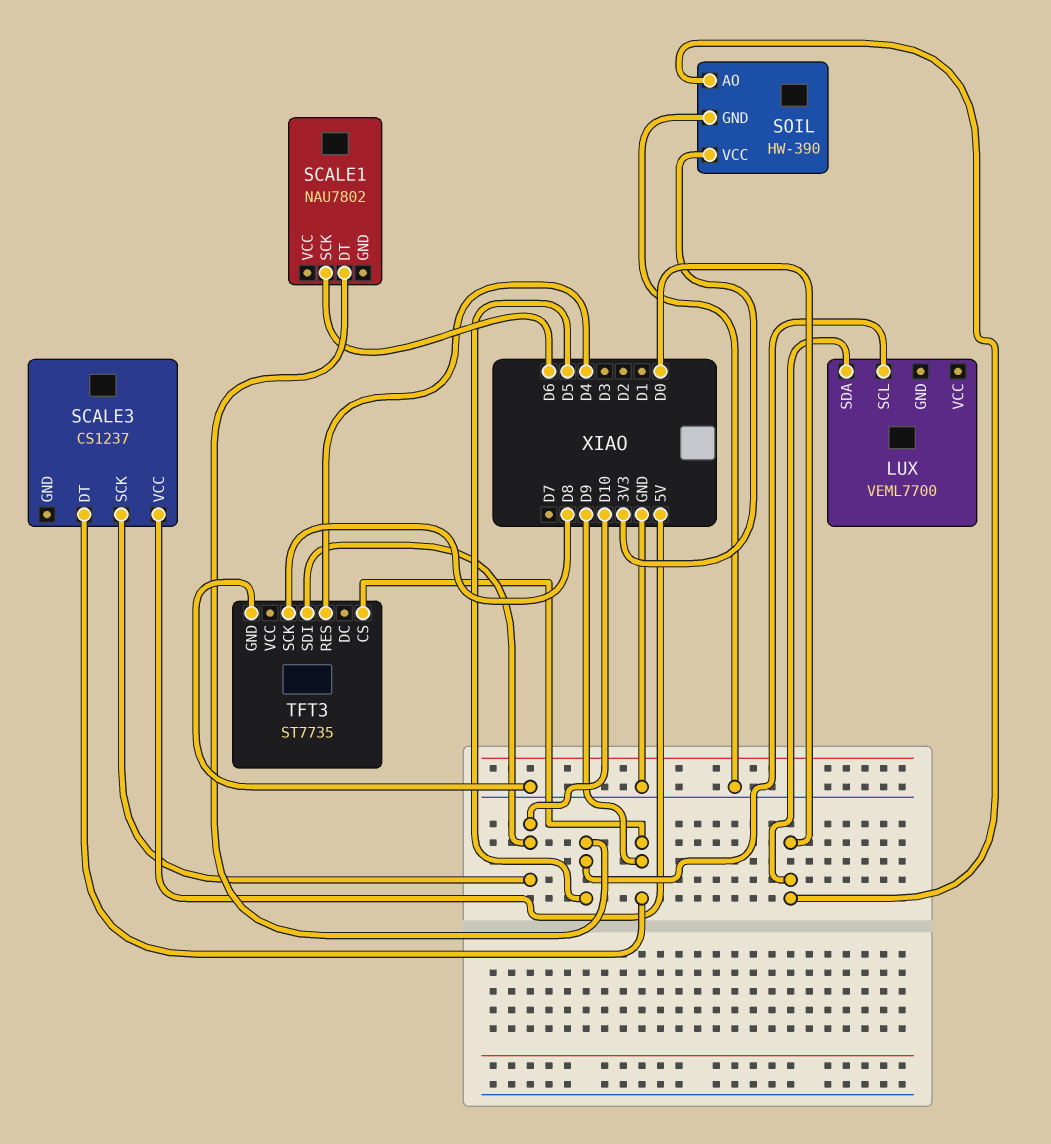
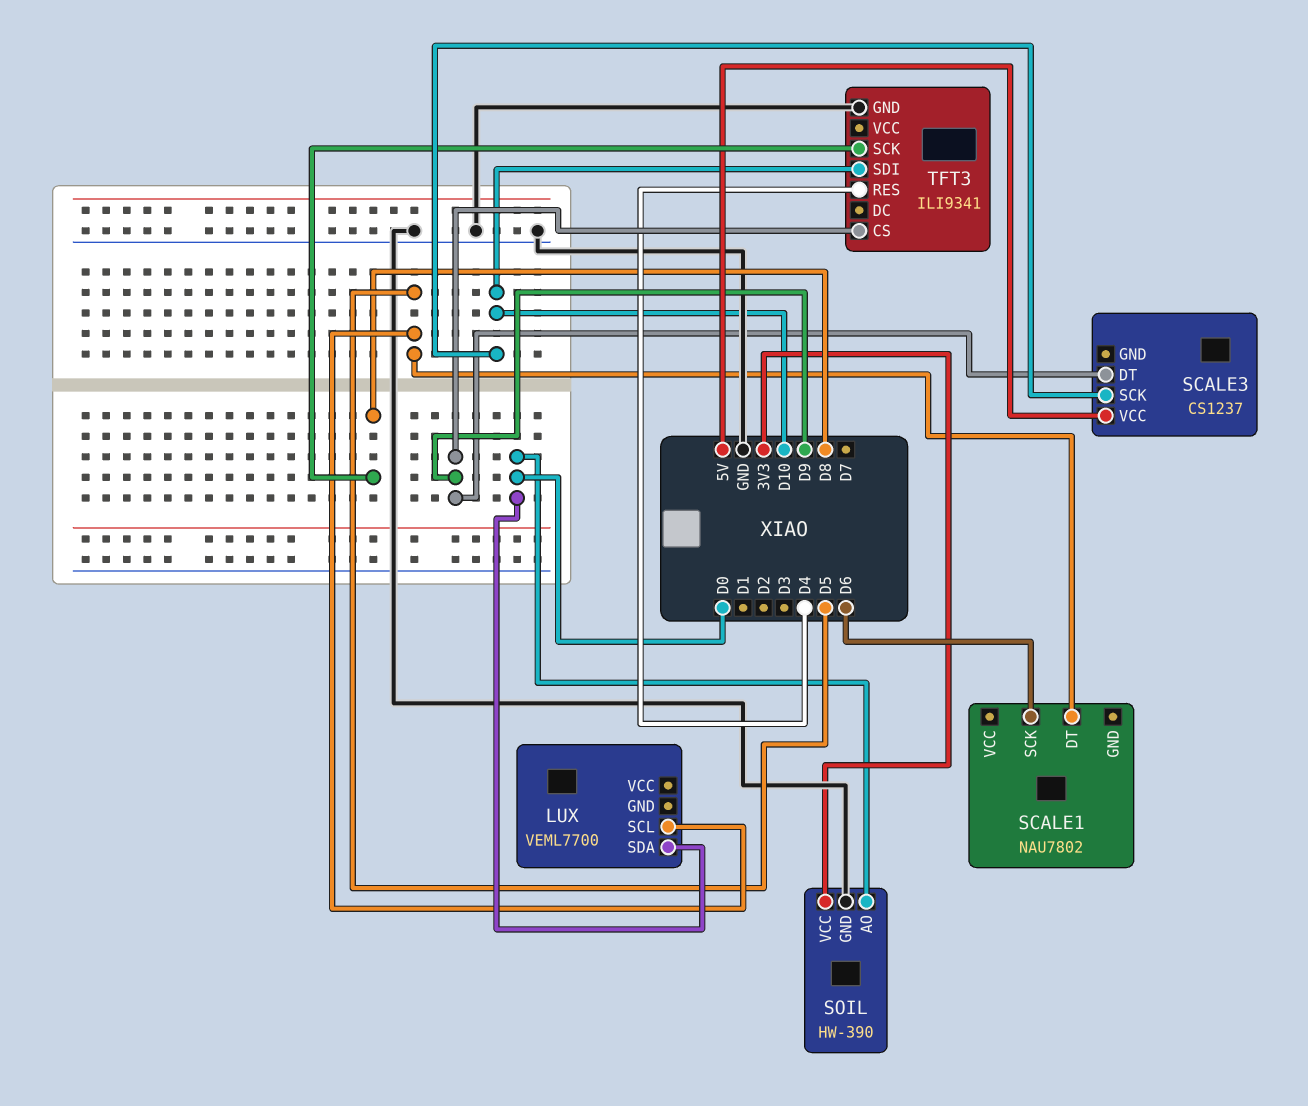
TFT3: ST7735 -> ILI9341

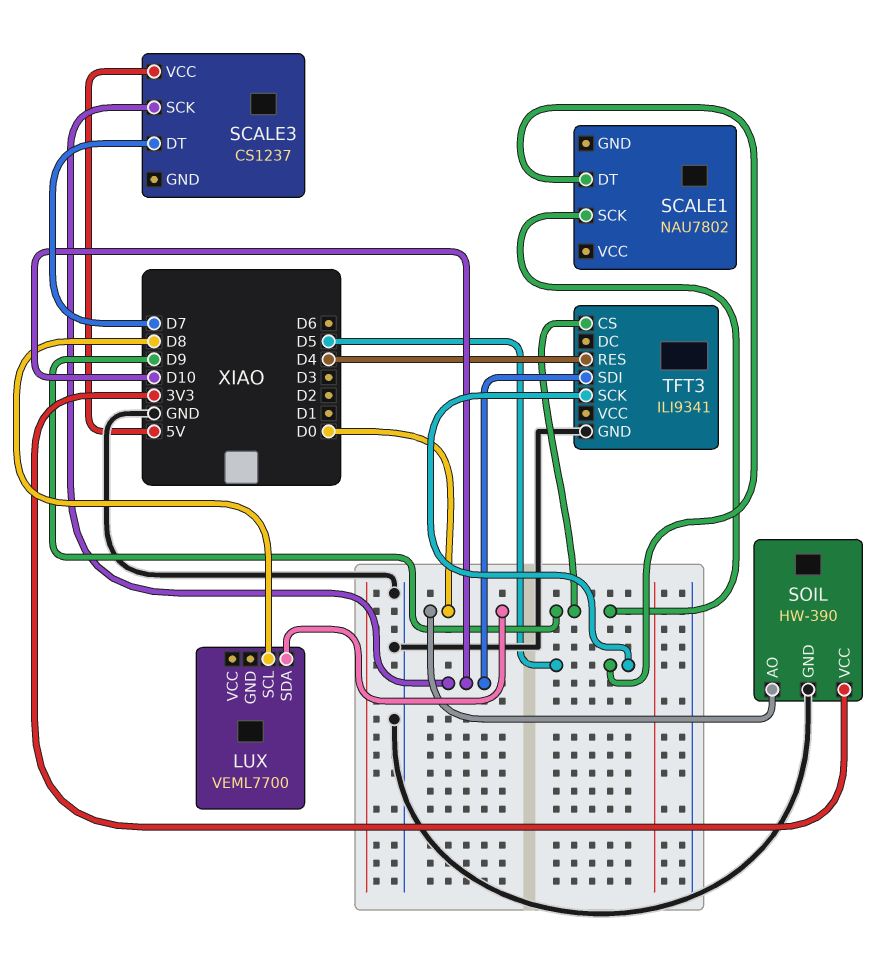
LUX pin SCL: D5 -> D8
SCALE1 pin SCK: D6 -> D9
SCALE3 pin DT: D9 -> D7
TFT3 pin SCK: D8 -> D5

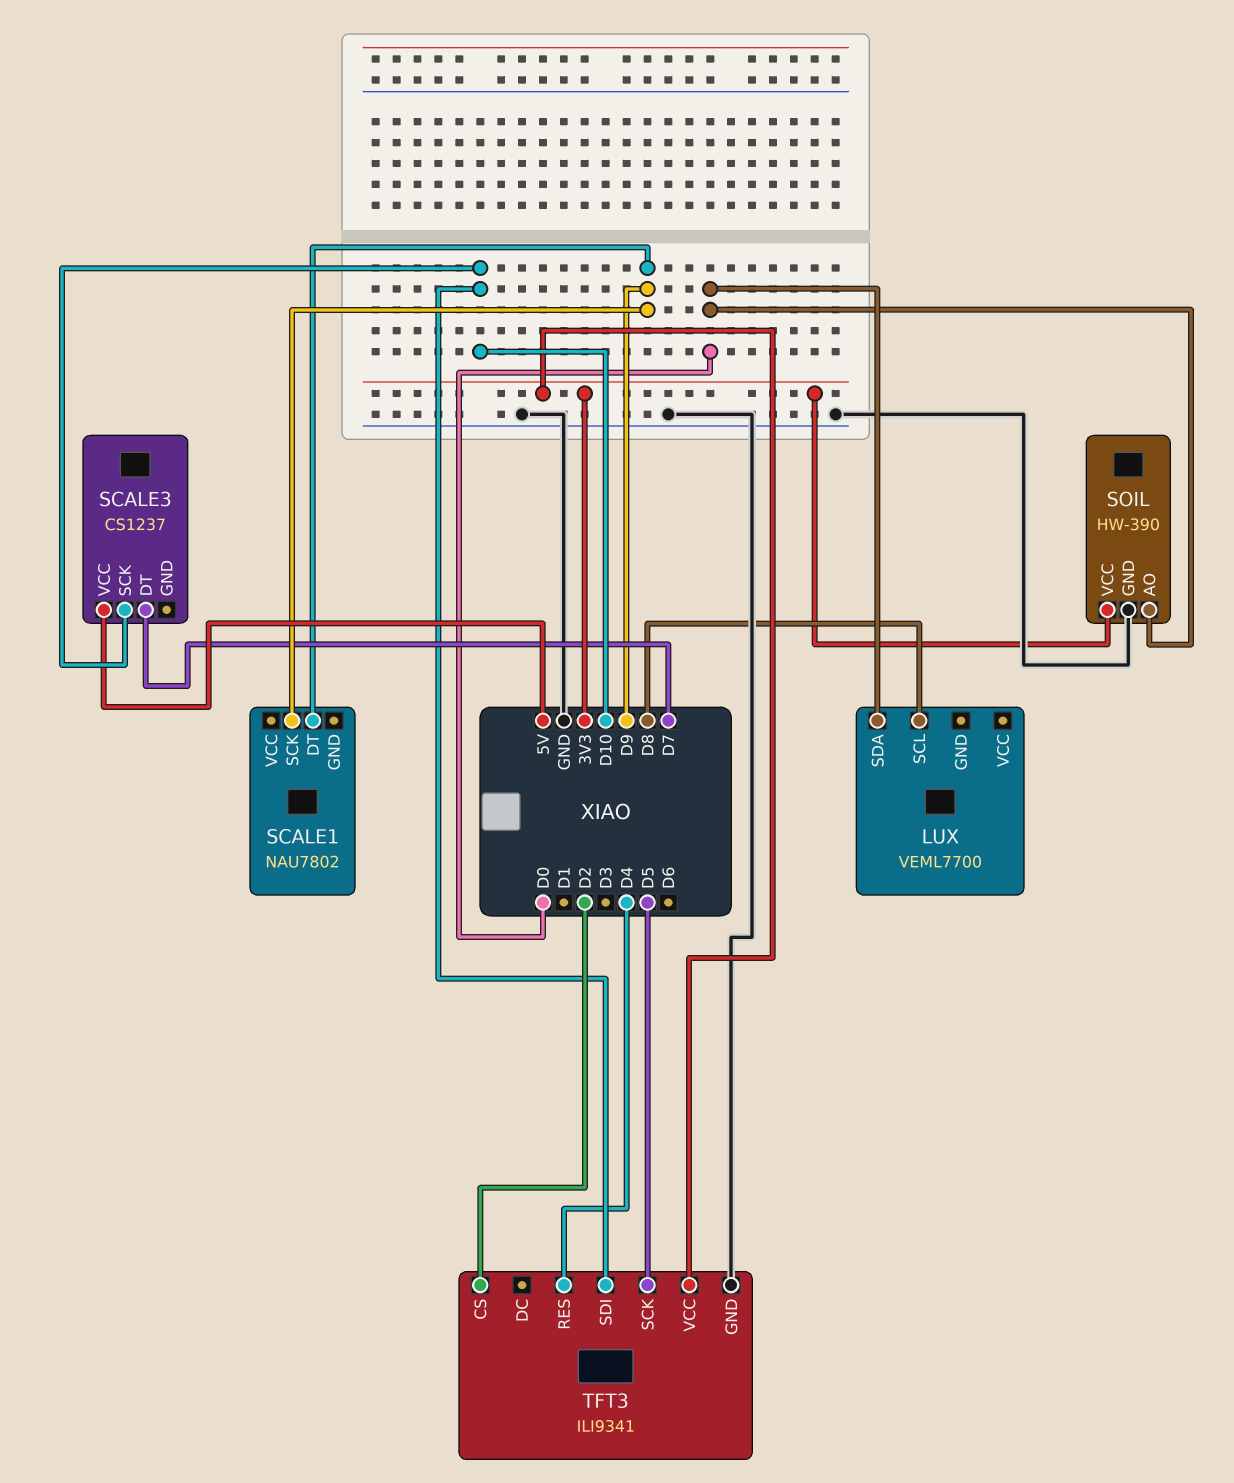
SCALE1 pin DT: D5 -> D9
TFT3 pin CS: D9 -> D2
TFT3 pin VCC: none -> 3V3

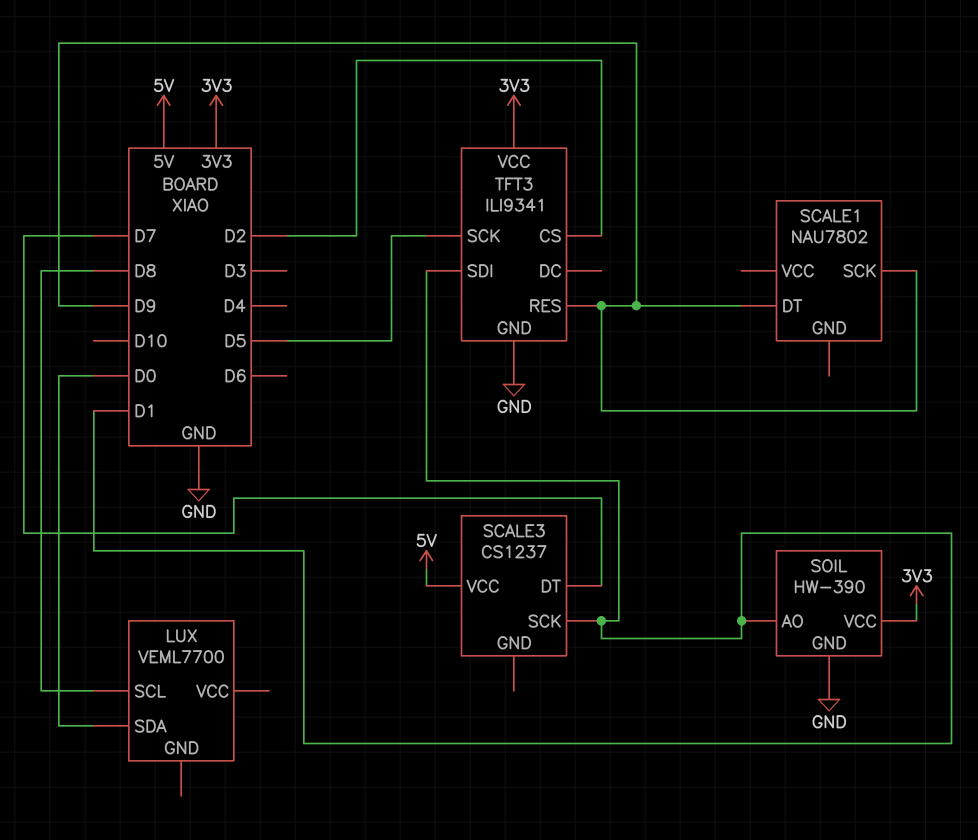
SCALE3 pin SCK: D10 -> D1
SOIL pin AO: D0 -> D1
TFT3 pin RES: D4 -> D9
TFT3 pin SDI: D10 -> D1

